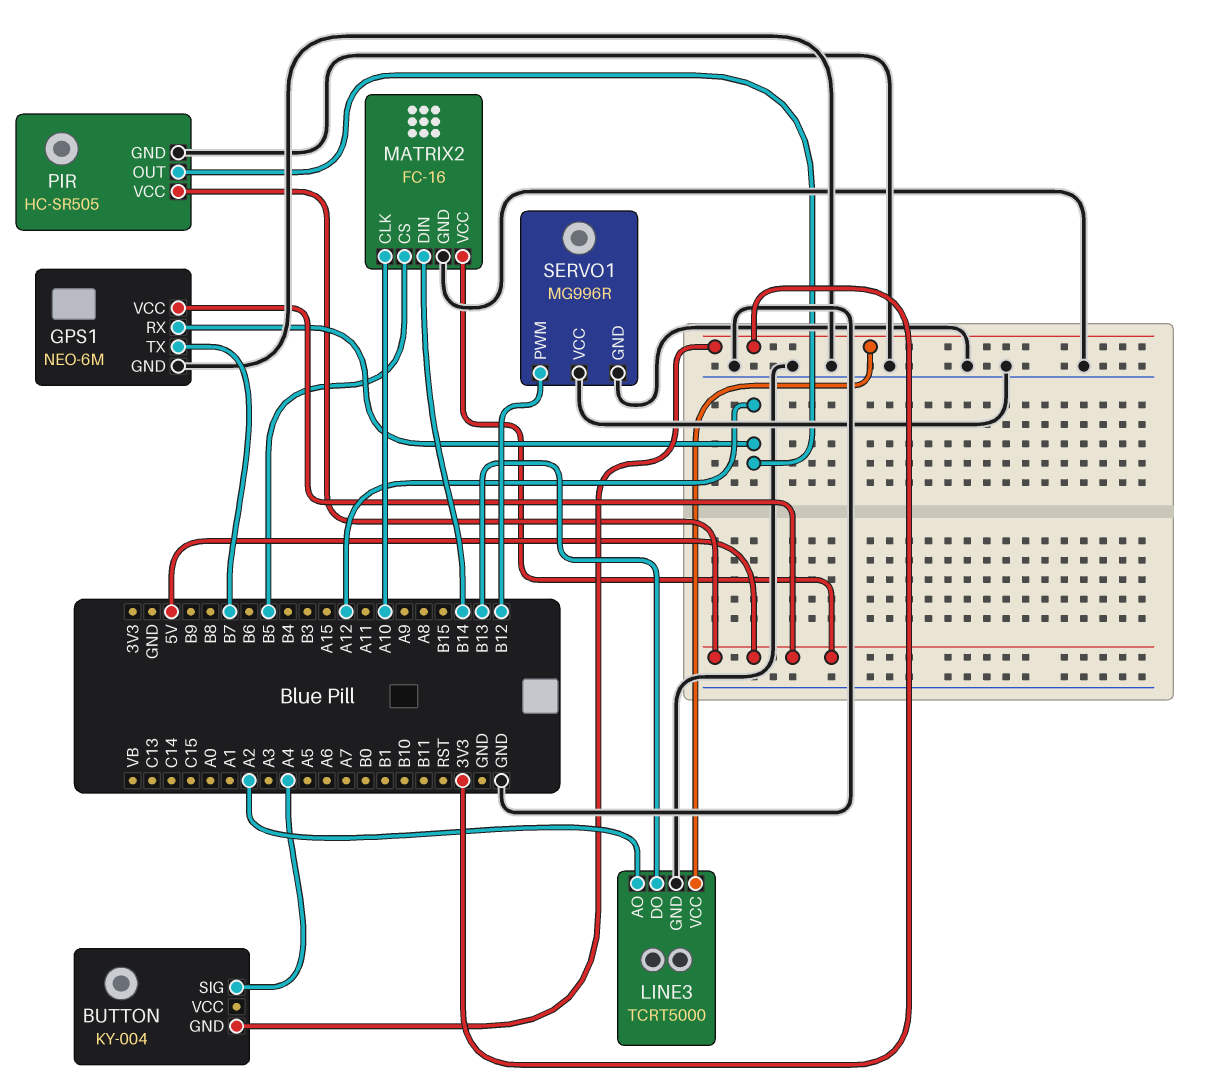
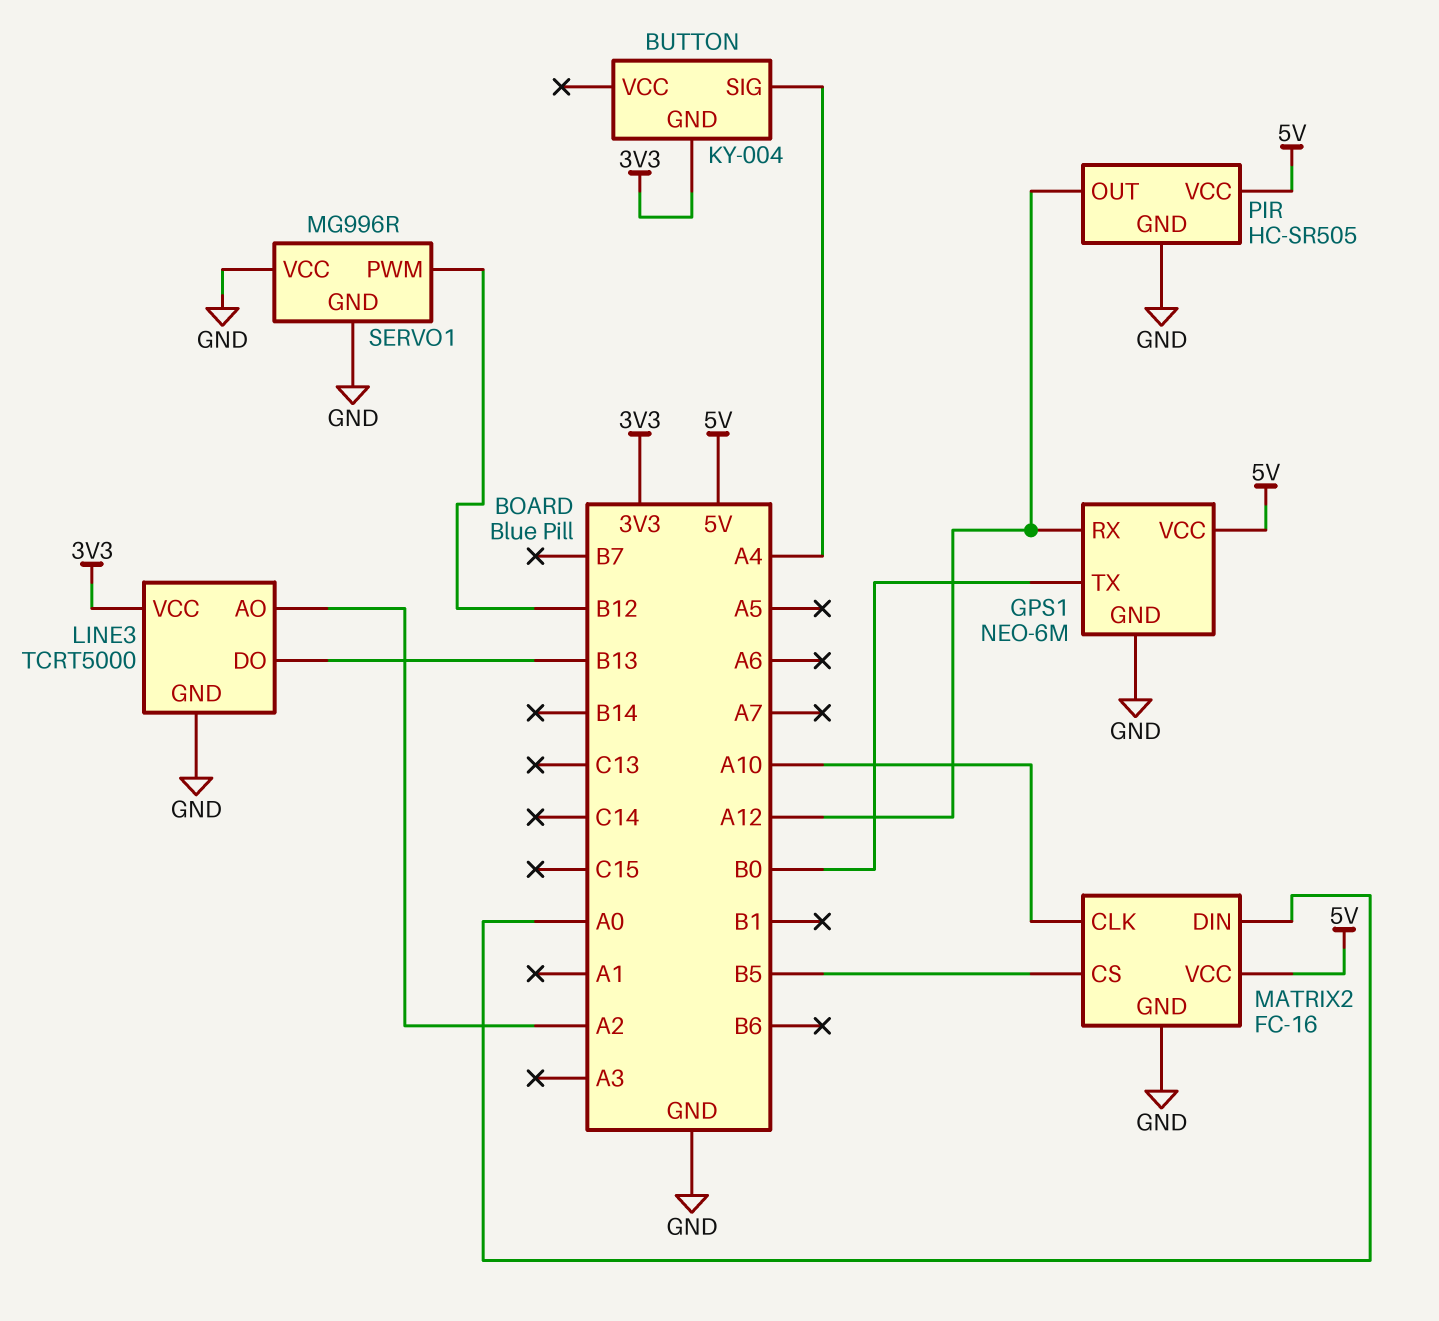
GPS1 pin TX: B7 -> B0
MATRIX2 pin DIN: B14 -> A0

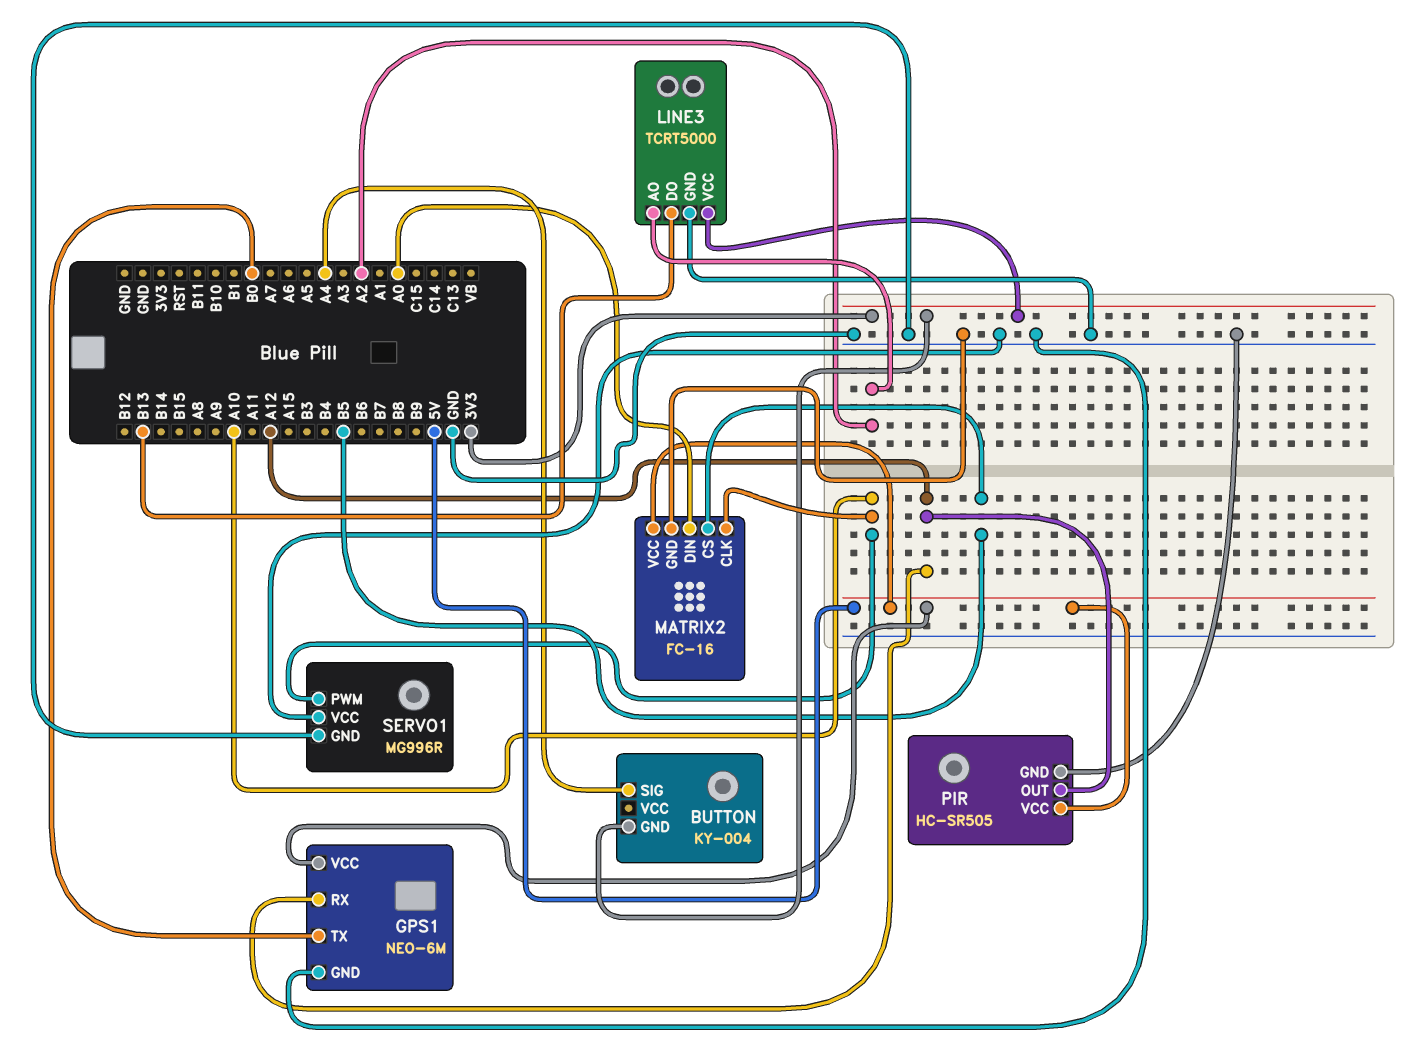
SERVO1 pin PWM: B12 -> A10

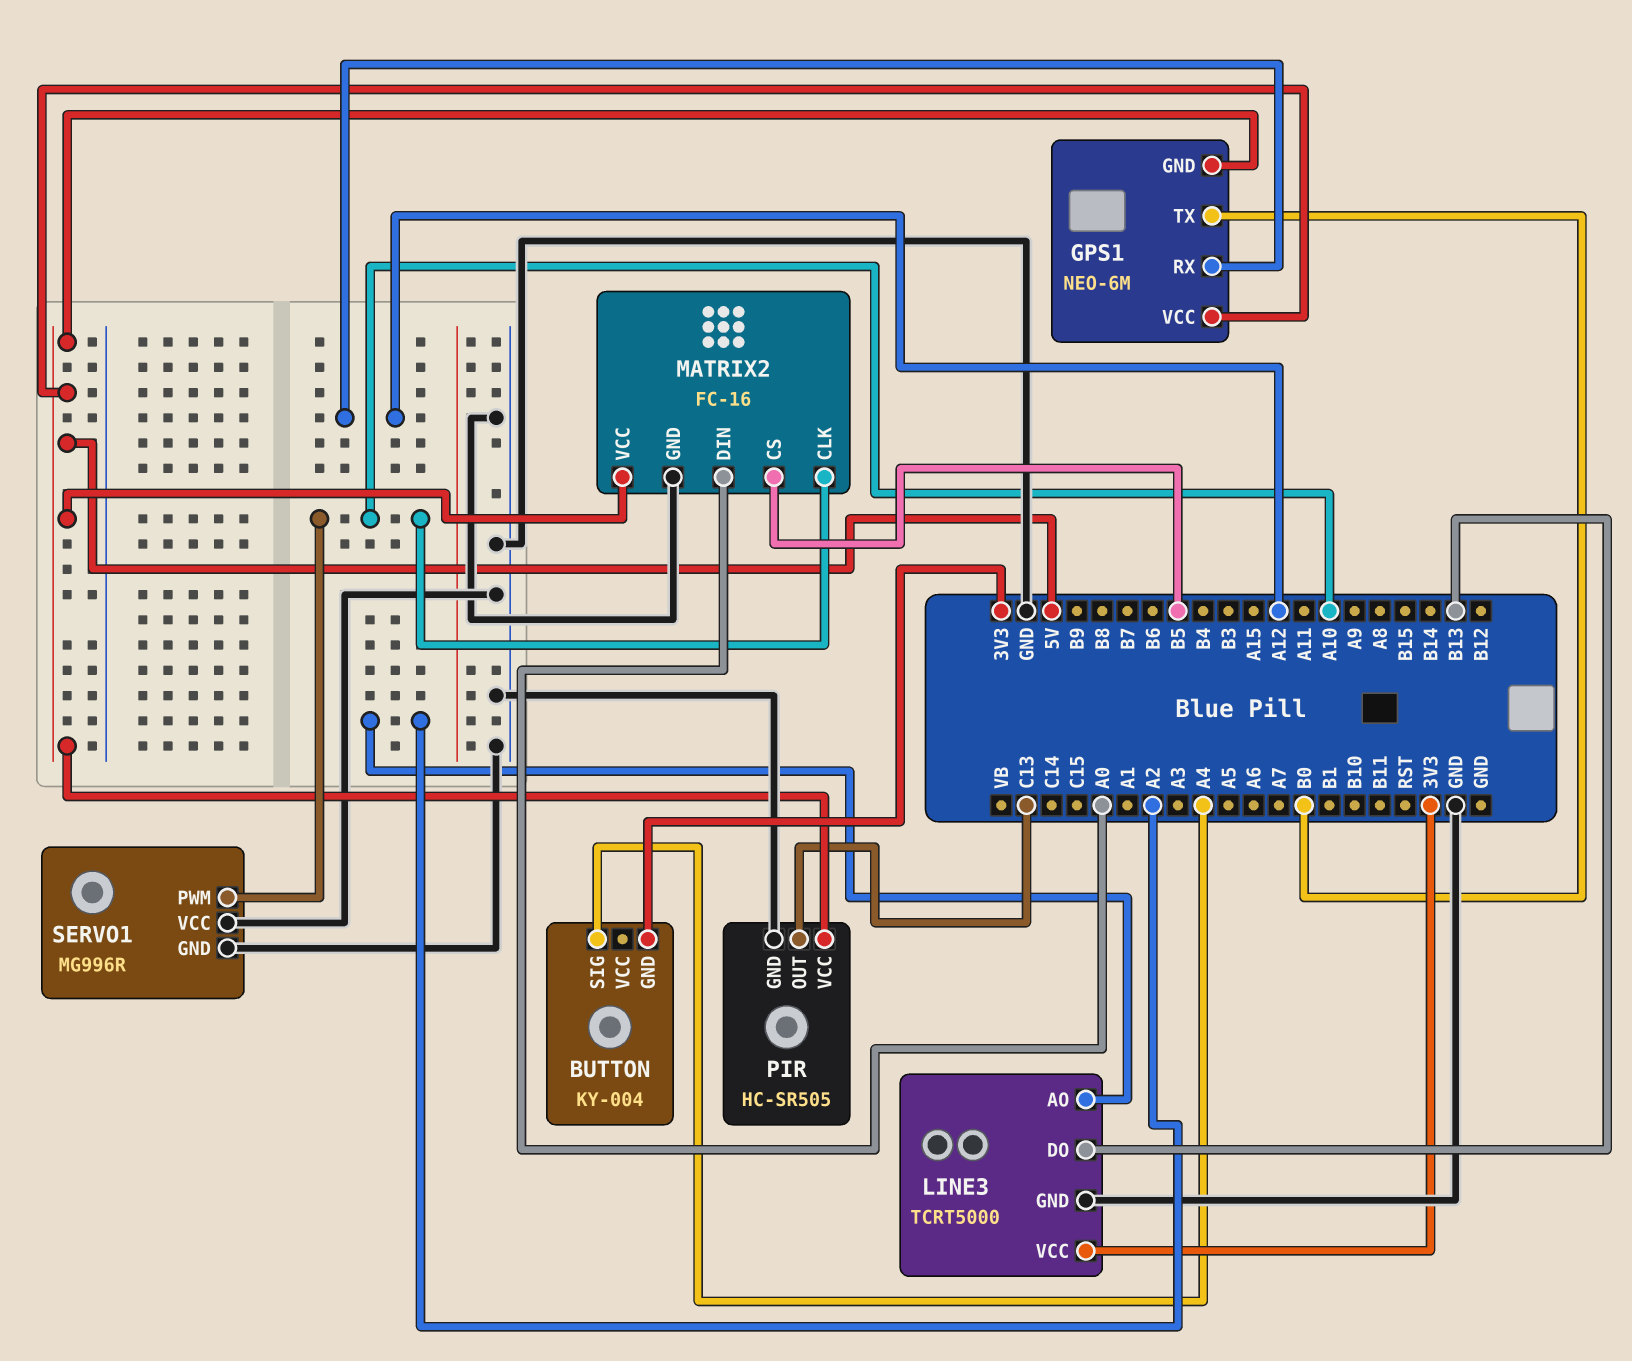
GPS1 pin GND: GND -> 5V
PIR pin OUT: A12 -> C13

